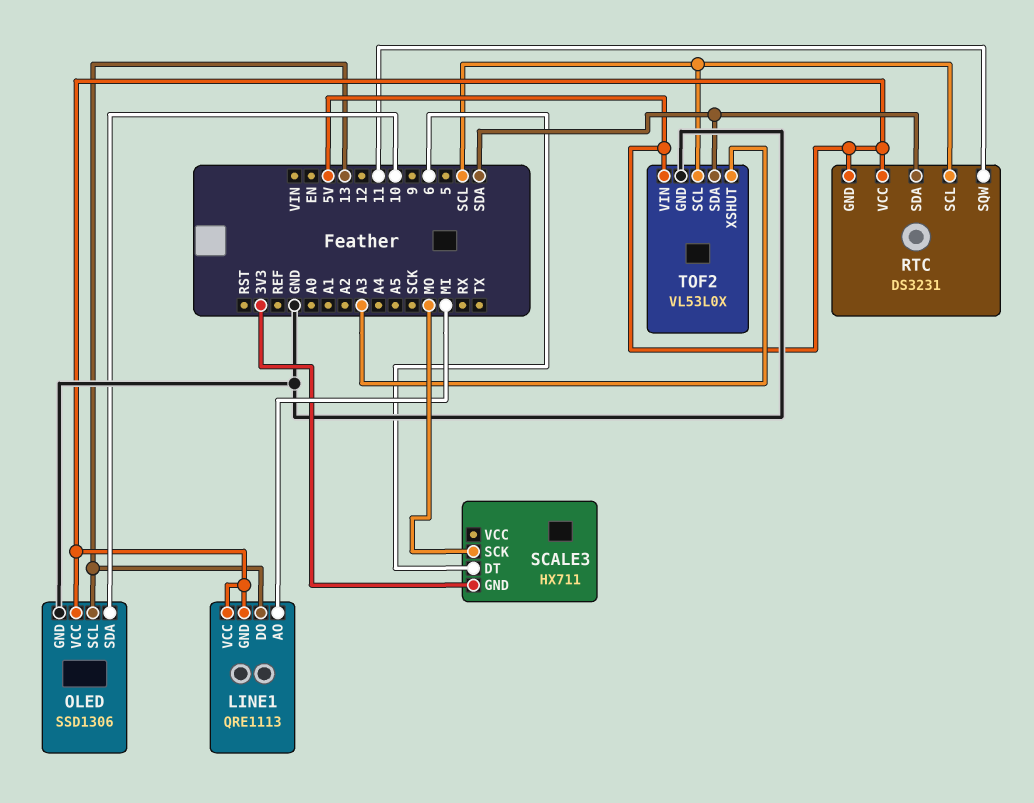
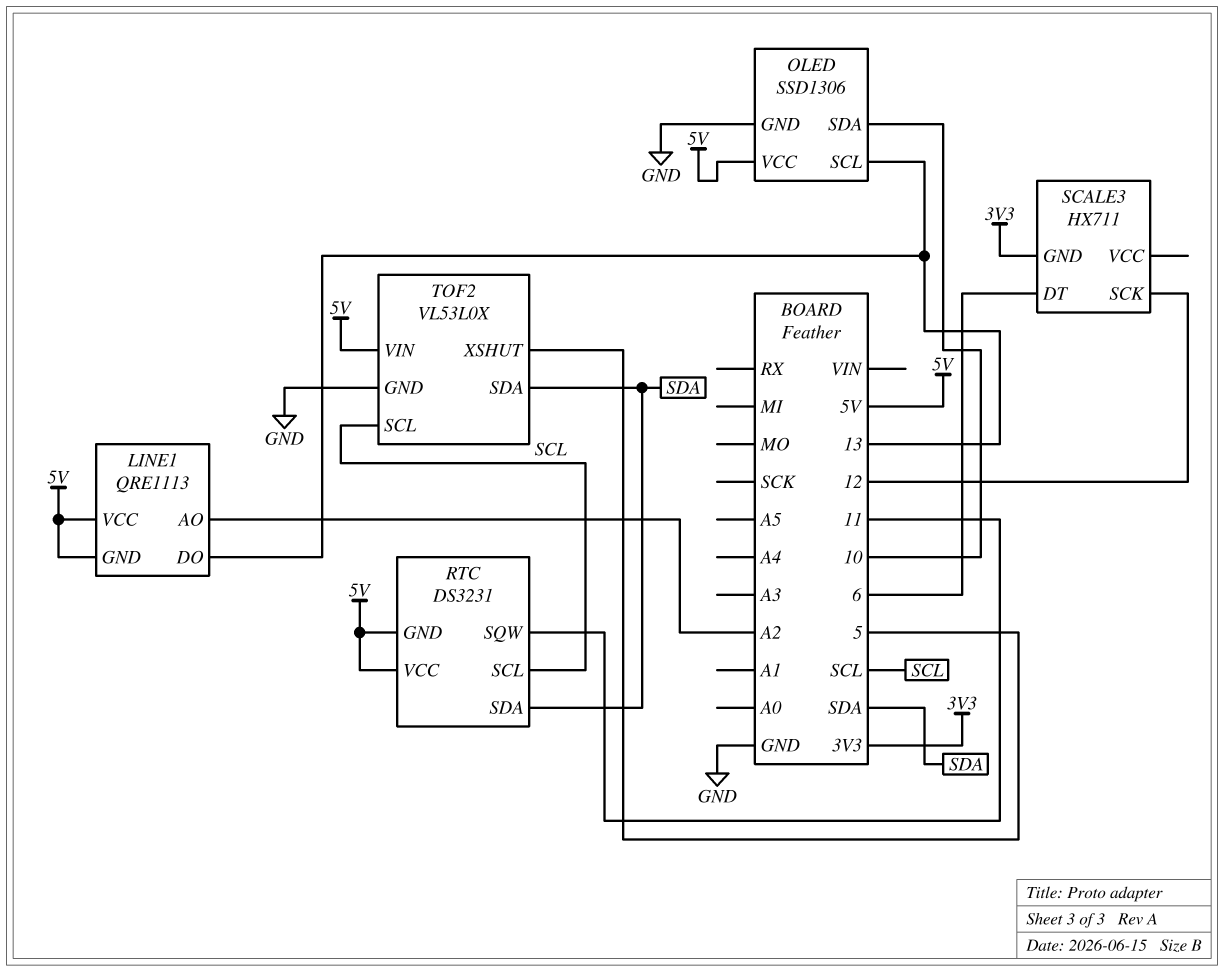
LINE1 pin AO: MI -> A2
SCALE3 pin SCK: MO -> 12
TOF2 pin XSHUT: A3 -> 5

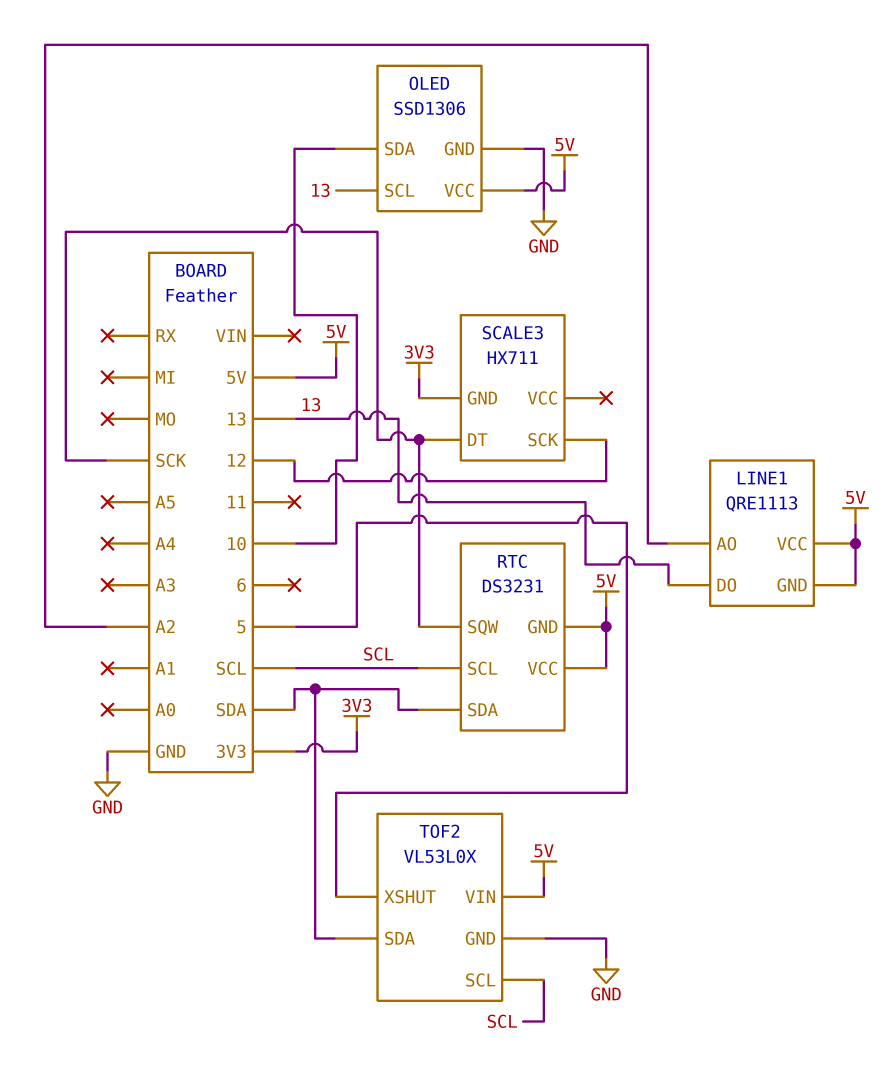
RTC pin SQW: 11 -> SCK
SCALE3 pin DT: 6 -> SCK

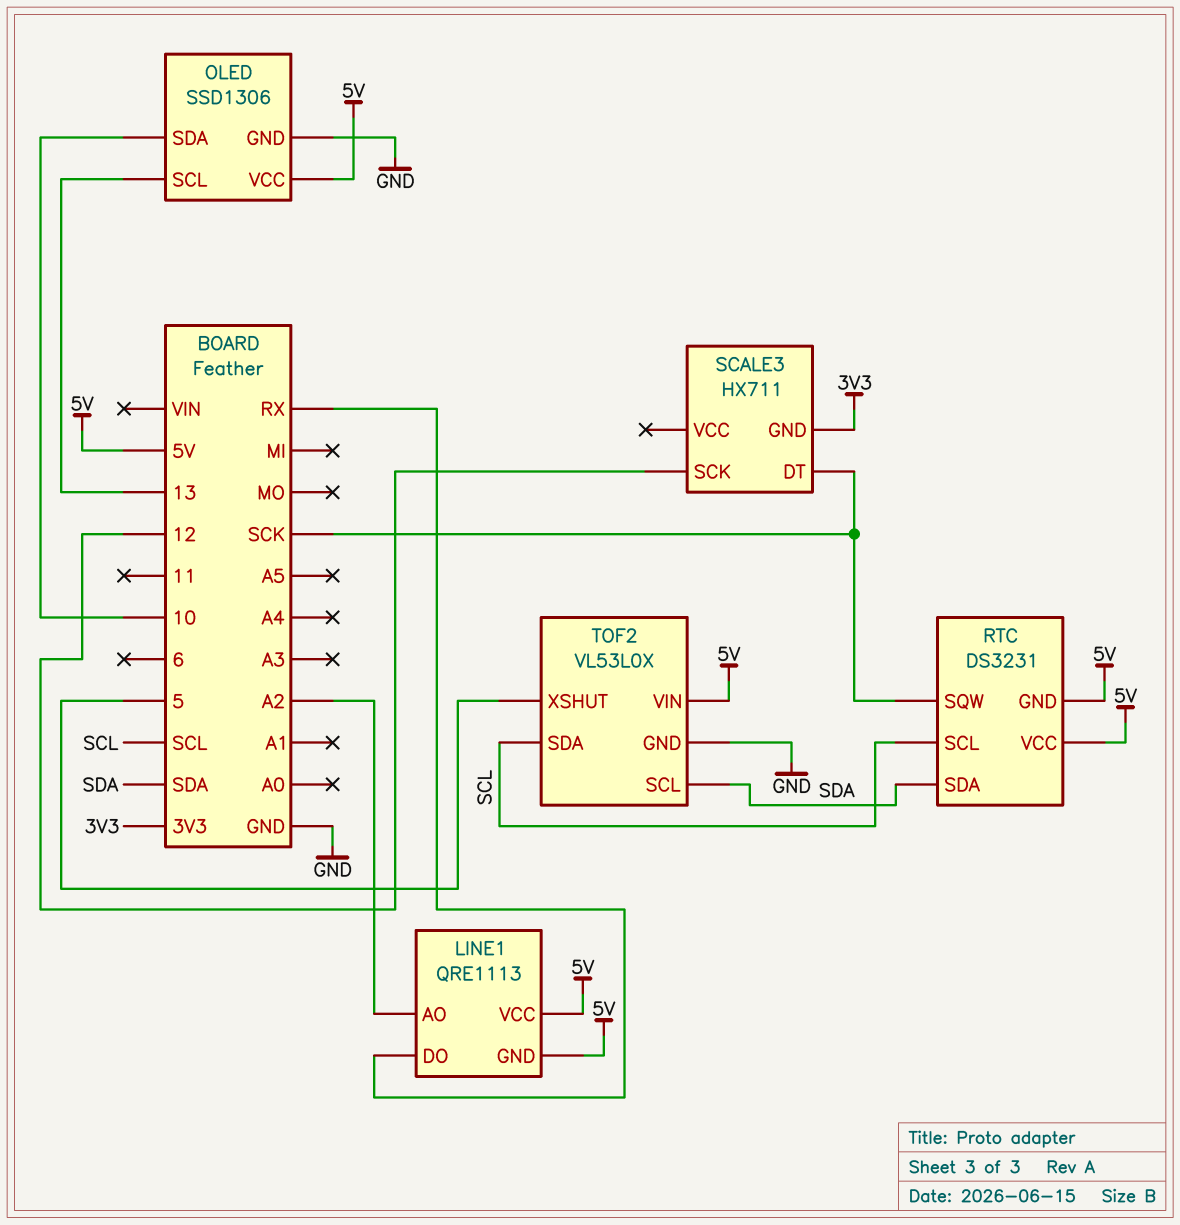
LINE1 pin DO: 13 -> RX
TOF2 pin SCL: SCL -> SDA
TOF2 pin SDA: SDA -> SCL

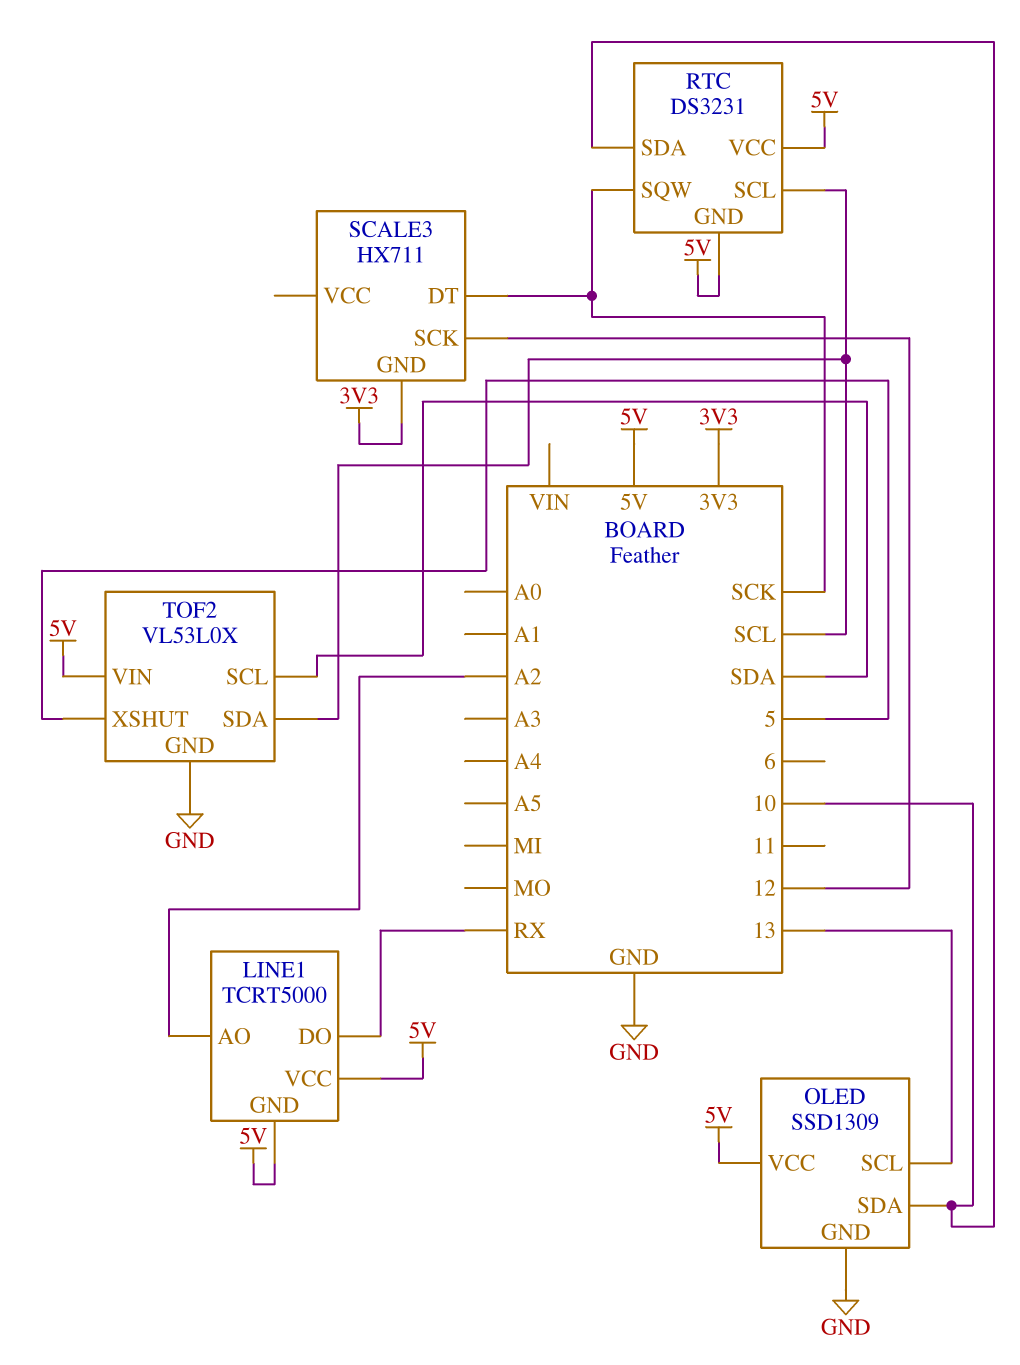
LINE1: QRE1113 -> TCRT5000
OLED: SSD1306 -> SSD1309
RTC pin SDA: SDA -> 10

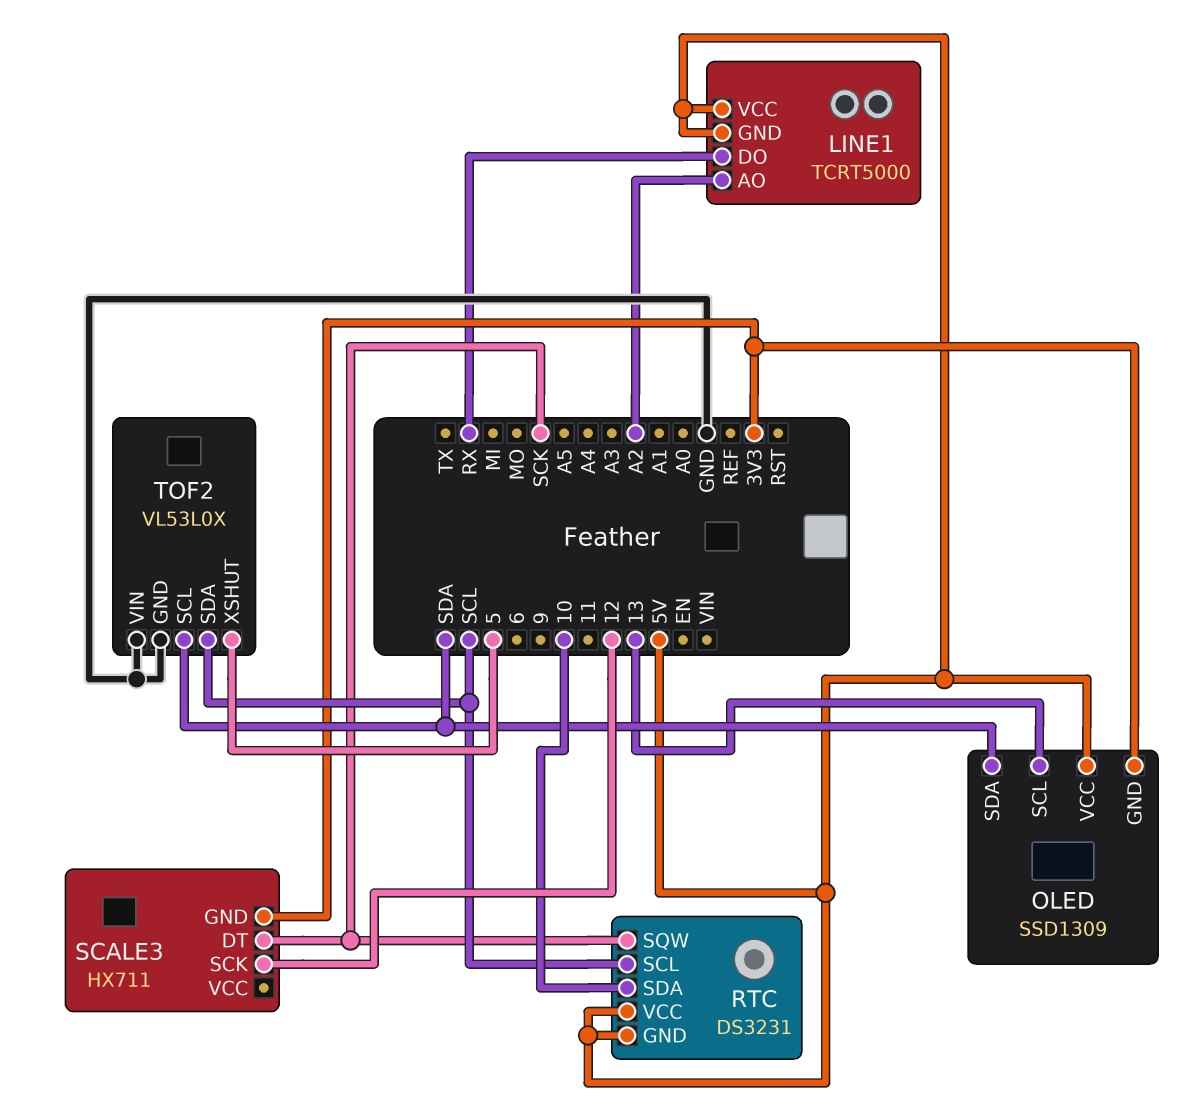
OLED pin GND: GND -> 3V3
OLED pin SDA: 10 -> SDA
TOF2 pin VIN: 5V -> GND

